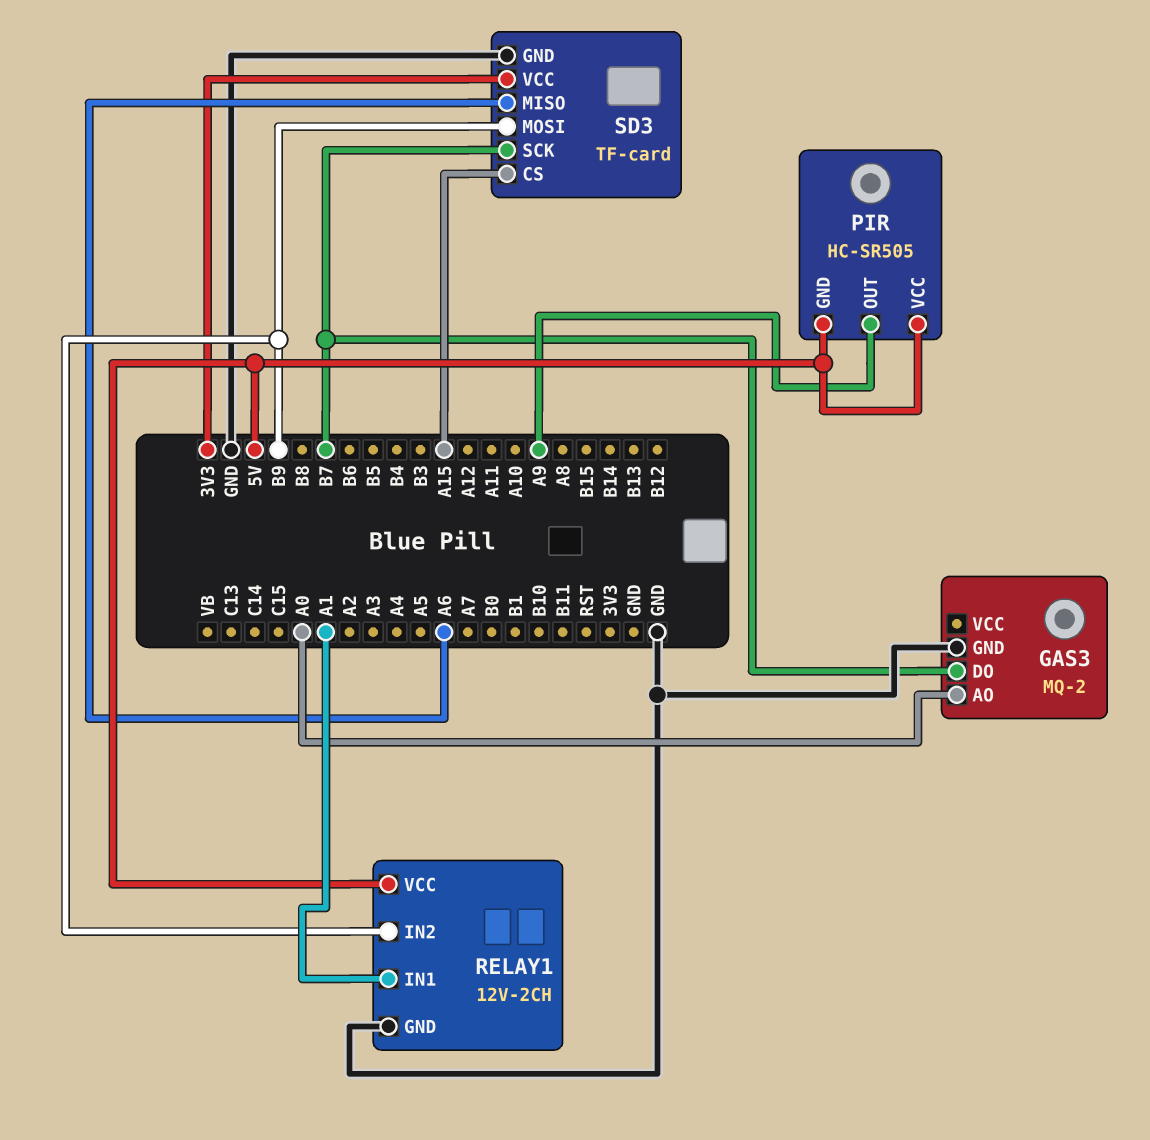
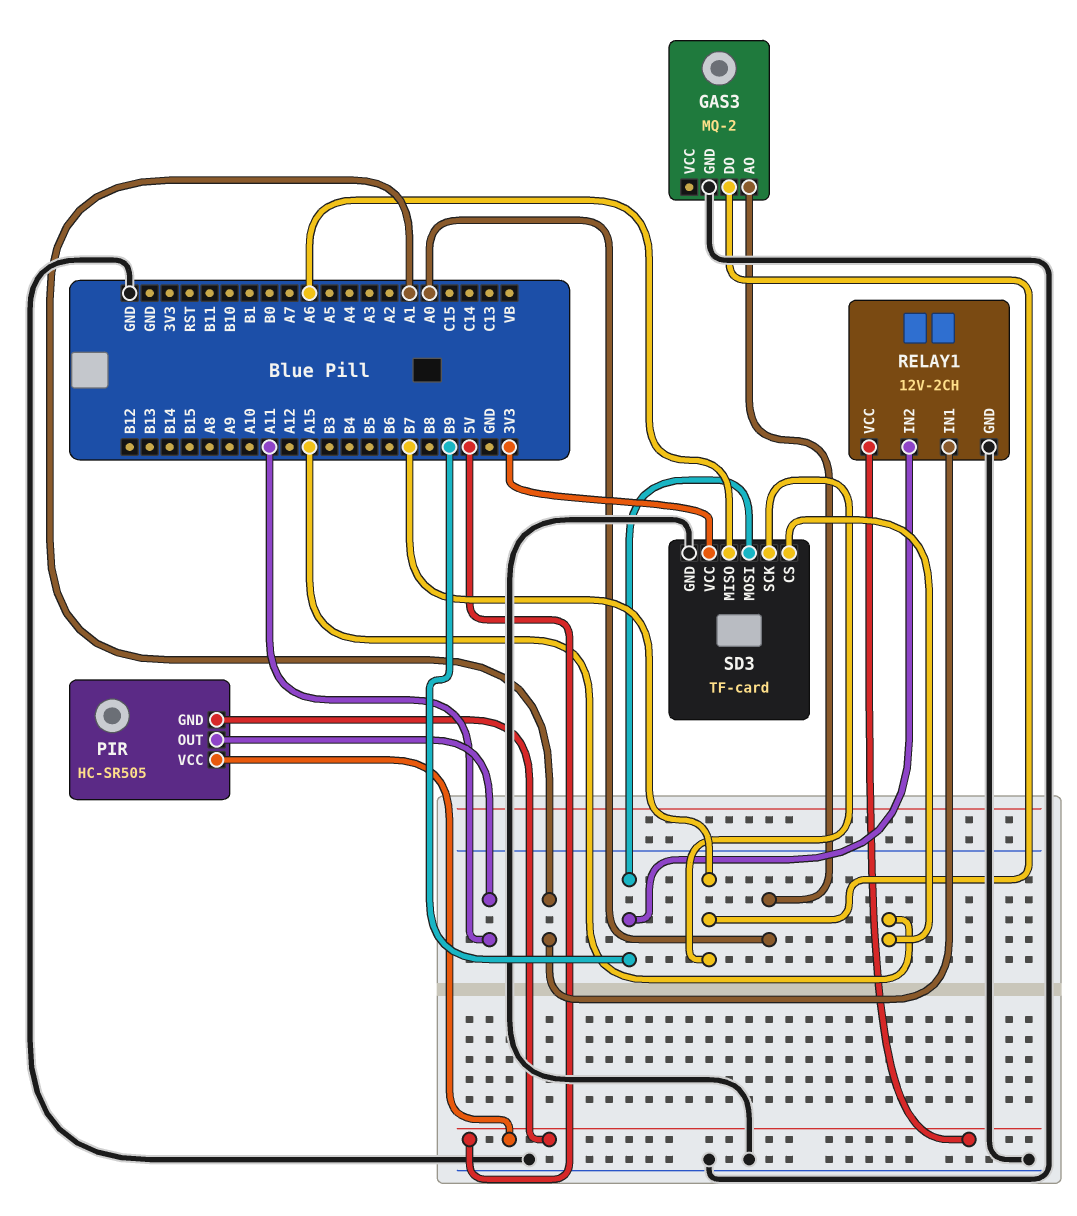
PIR pin OUT: A9 -> A11

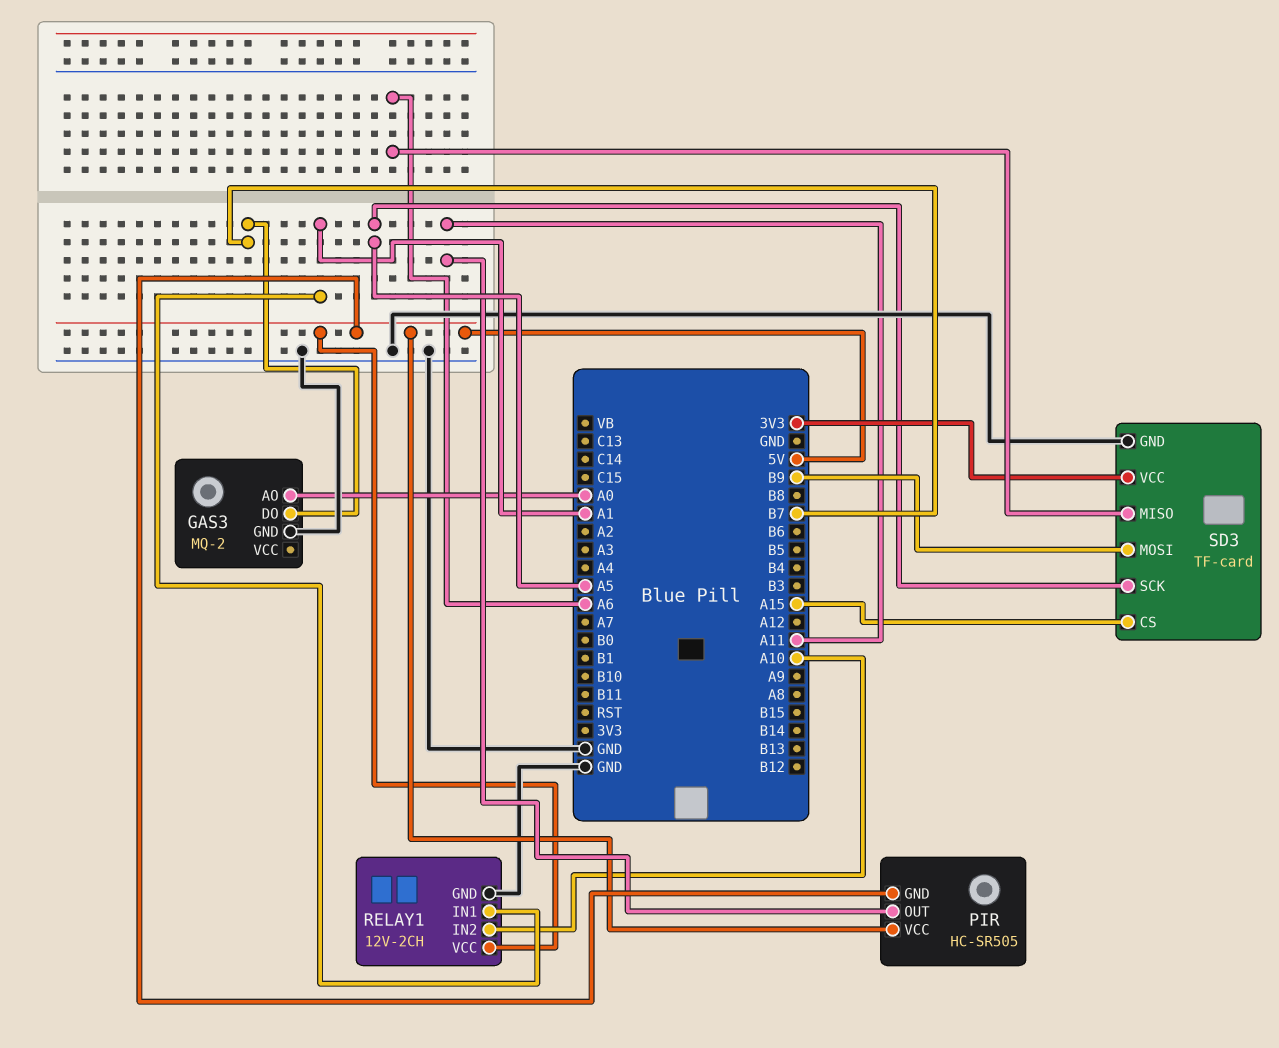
RELAY1 pin IN2: B9 -> A10
SD3 pin SCK: B7 -> A5

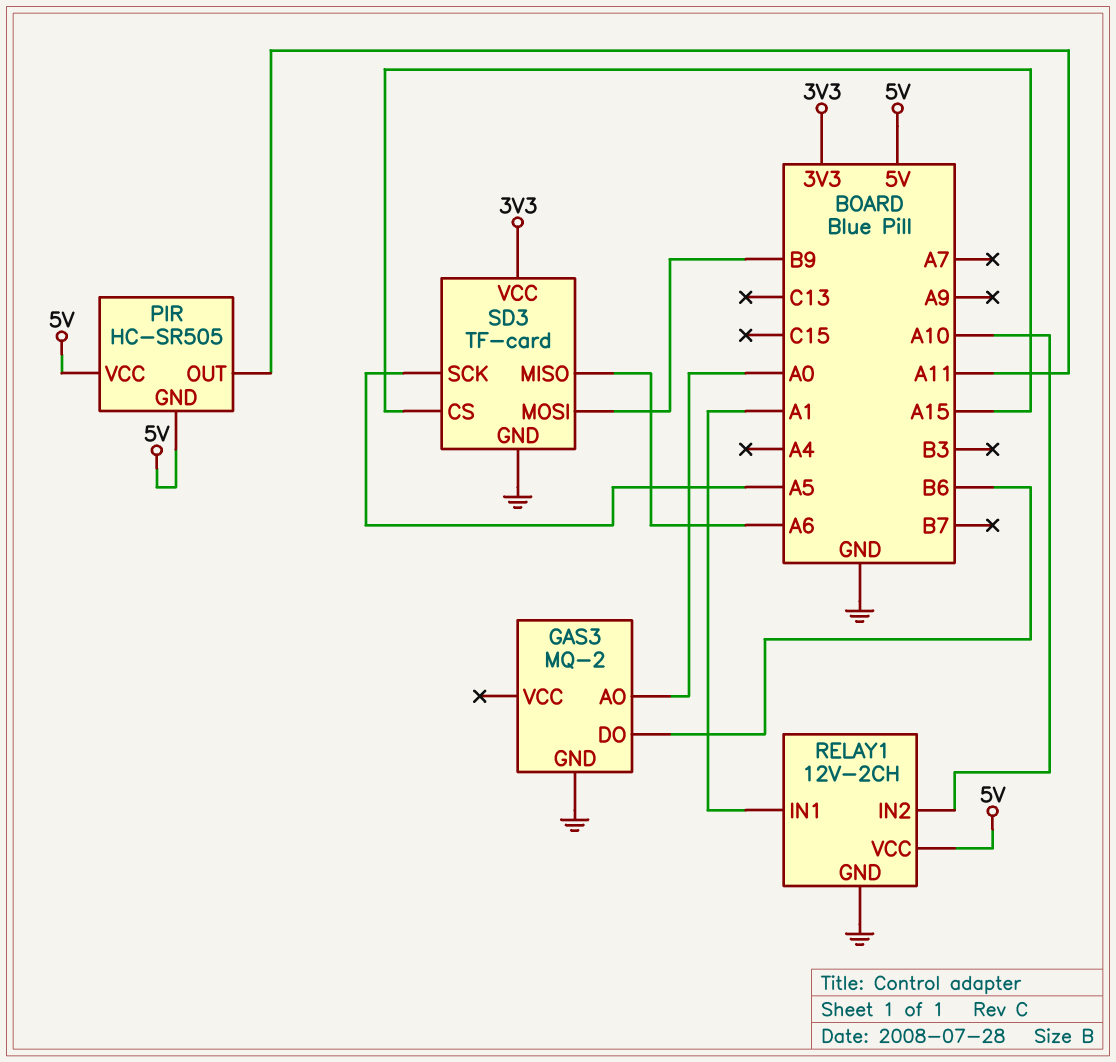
GAS3 pin DO: B7 -> B6

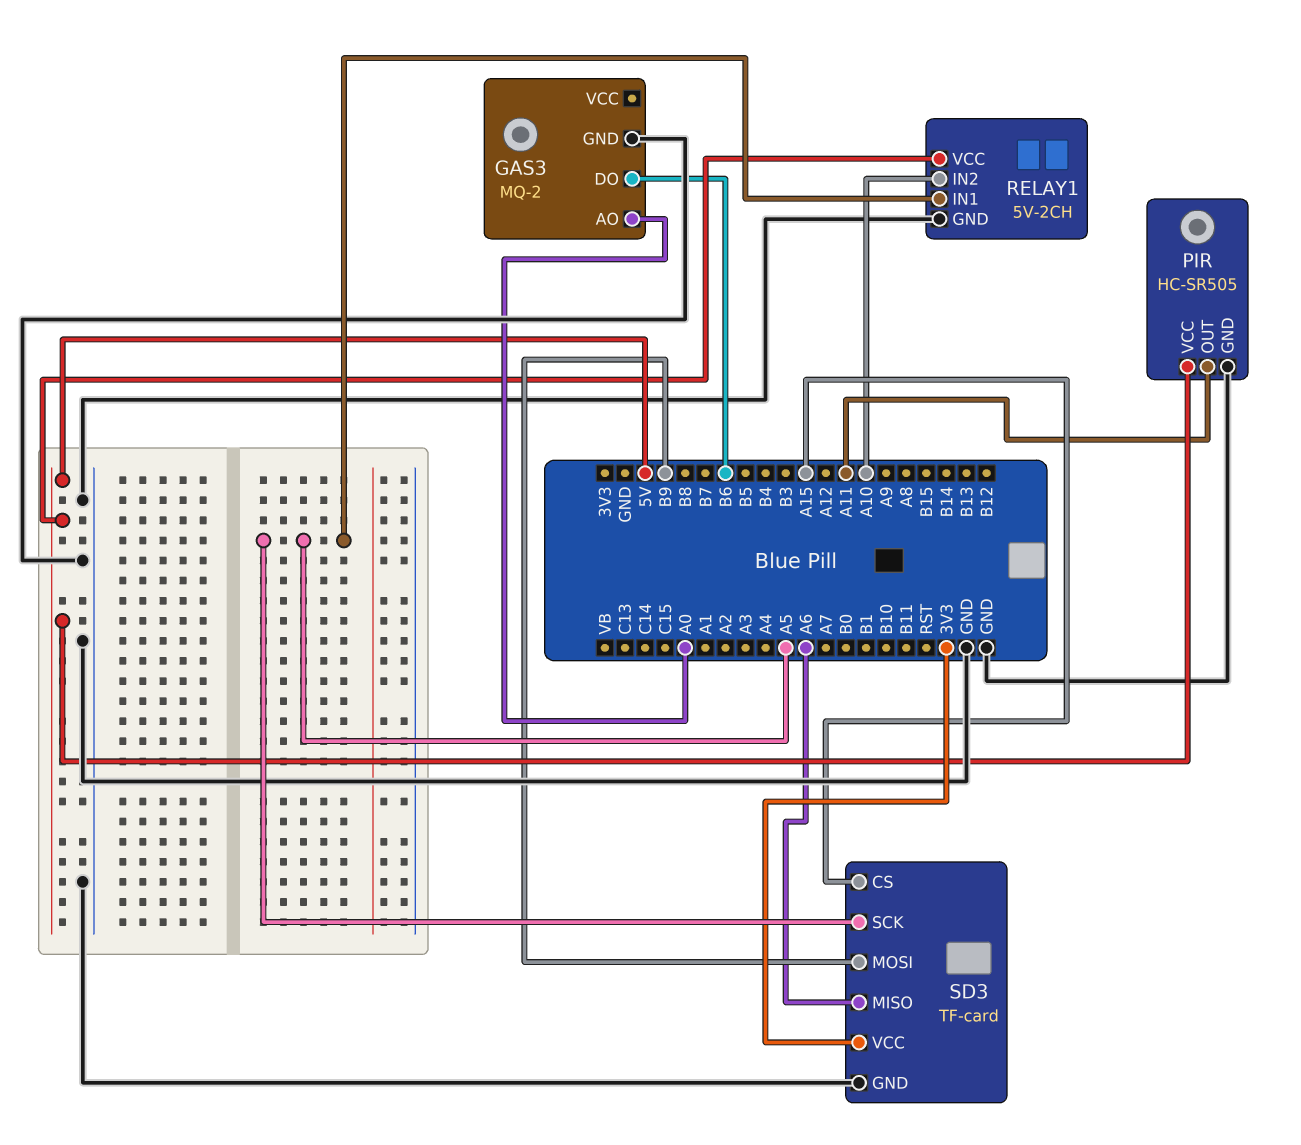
PIR pin GND: 5V -> GND
RELAY1: 12V-2CH -> 5V-2CH
RELAY1 pin IN1: A1 -> A5

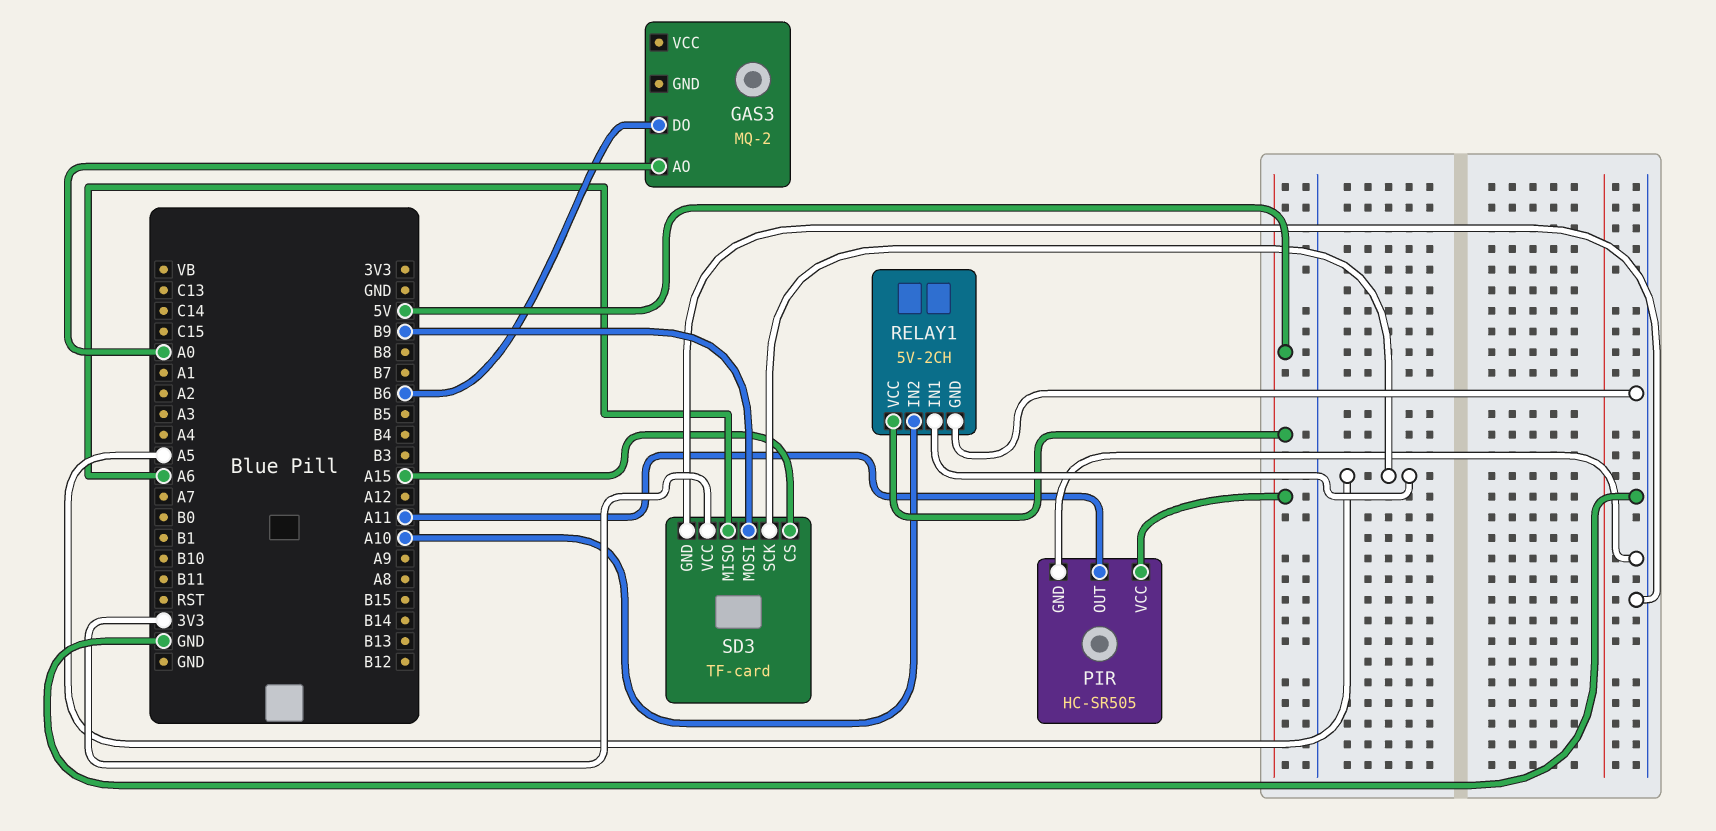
GAS3 pin GND: GND -> none

